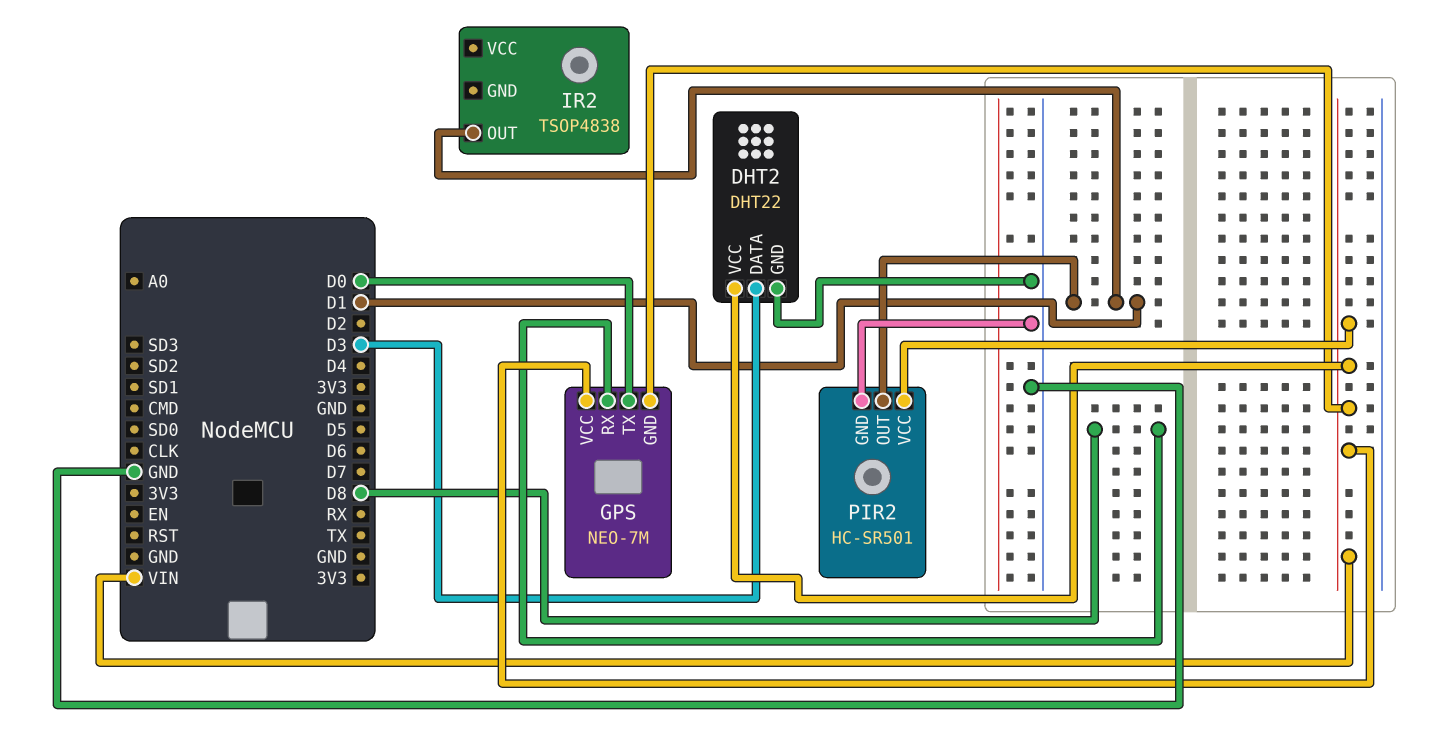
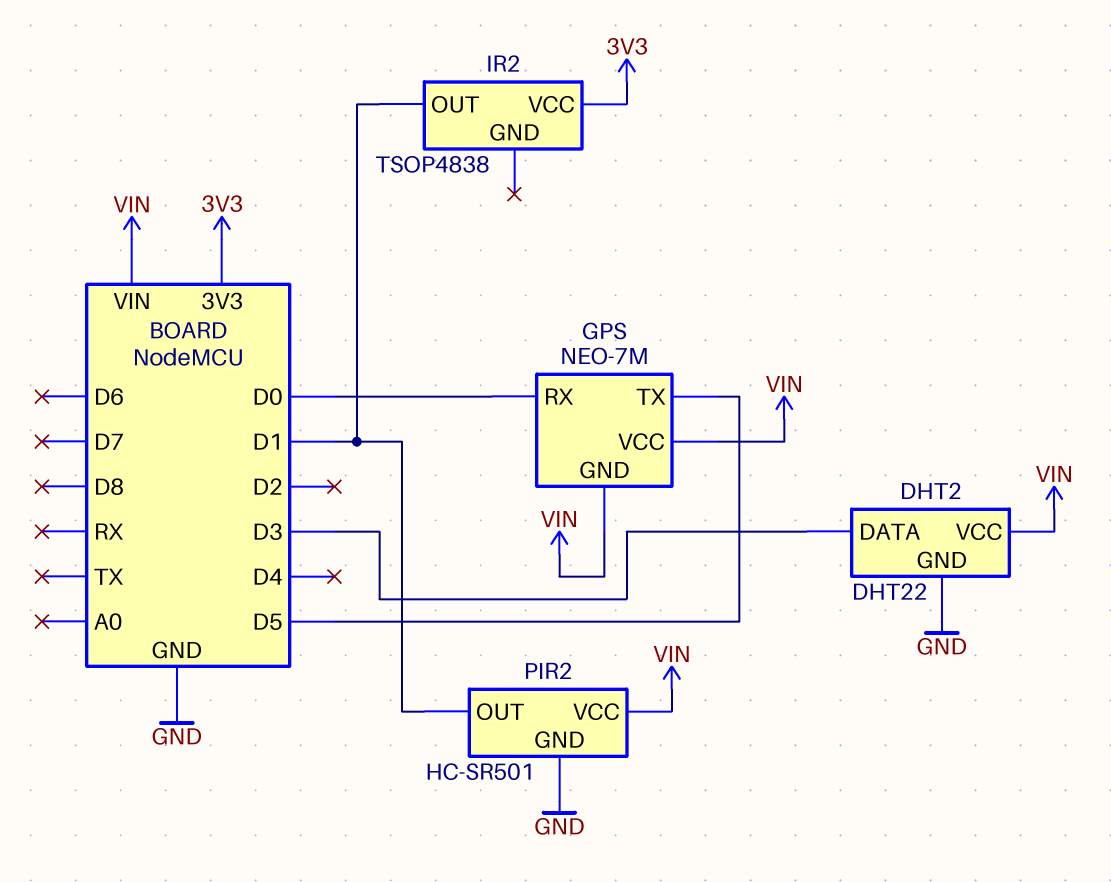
GPS pin RX: D8 -> D0
GPS pin TX: D0 -> D5
IR2 pin VCC: none -> 3V3

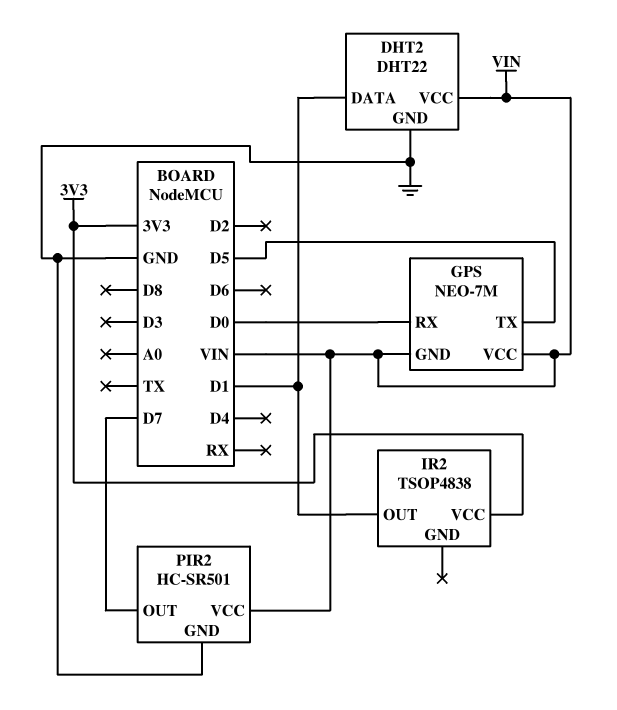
DHT2 pin DATA: D3 -> D1
PIR2 pin OUT: D1 -> D7

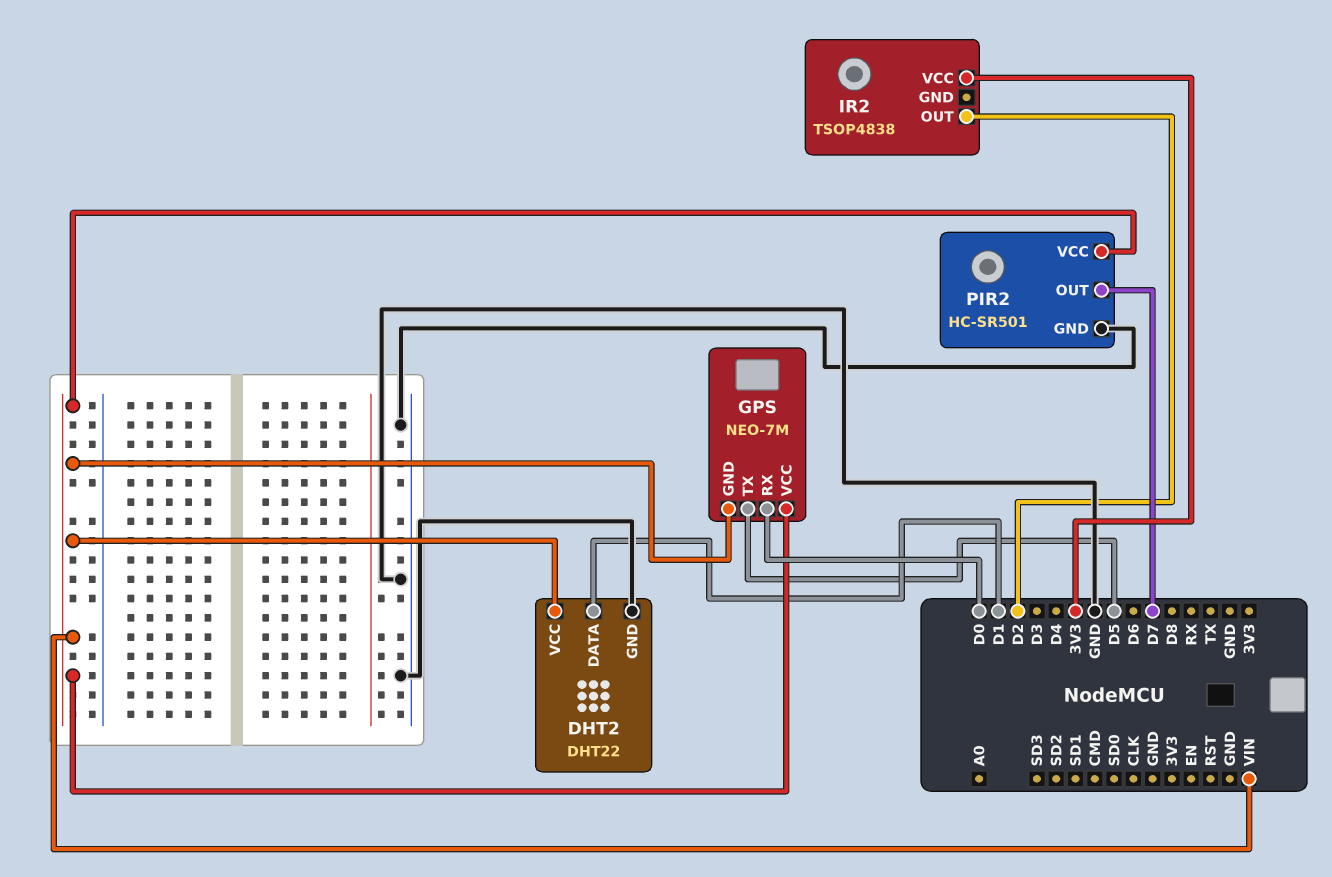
IR2 pin OUT: D1 -> D2

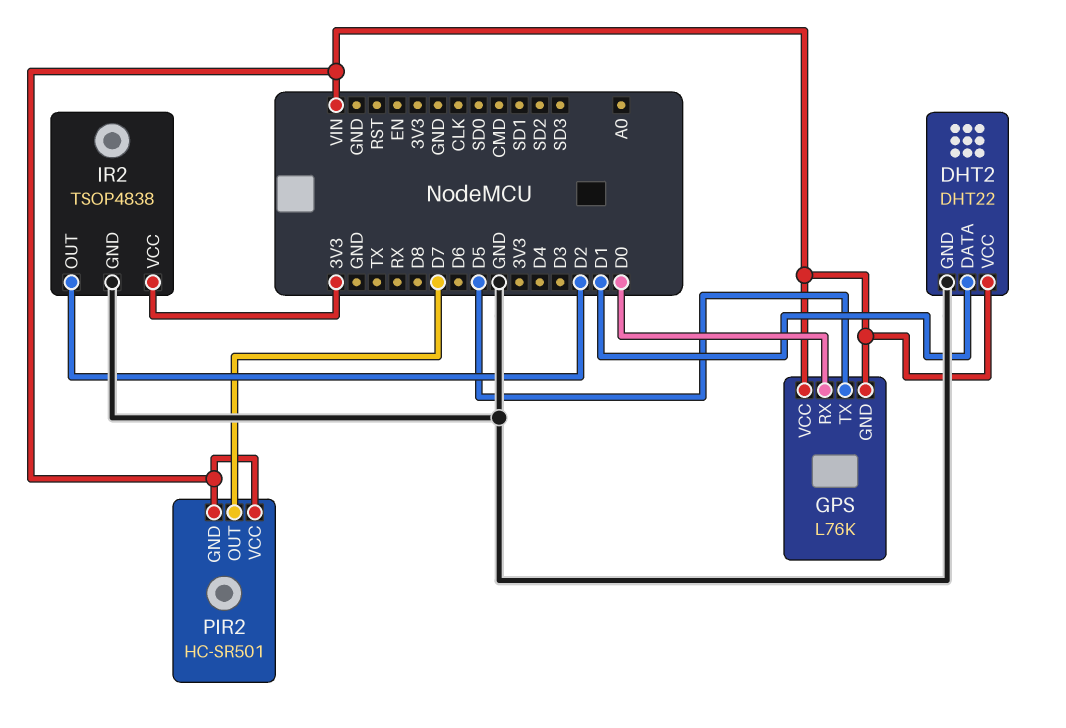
GPS: NEO-7M -> L76K
IR2 pin GND: none -> GND
PIR2 pin GND: GND -> VIN

